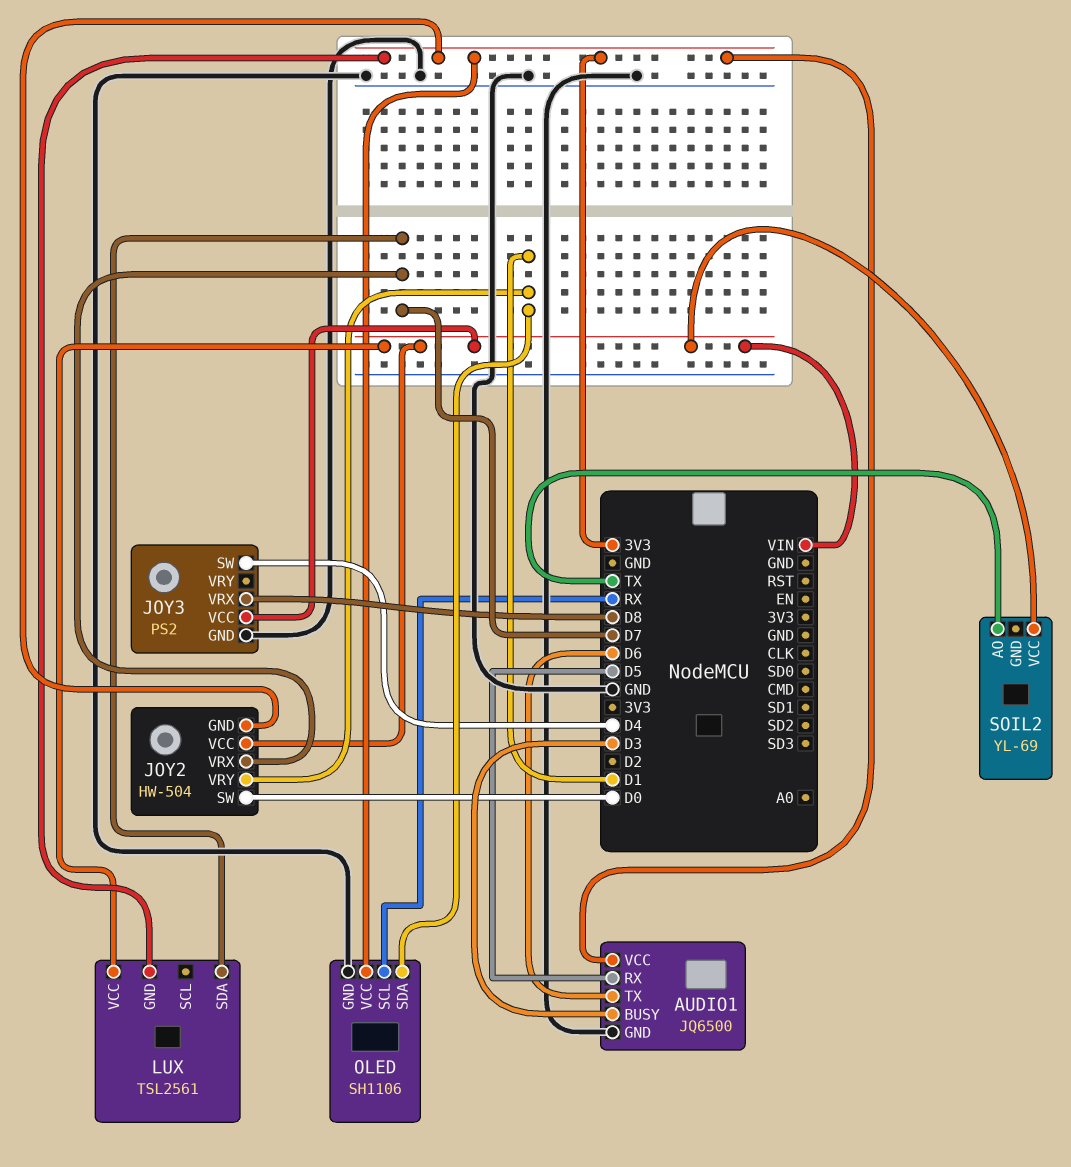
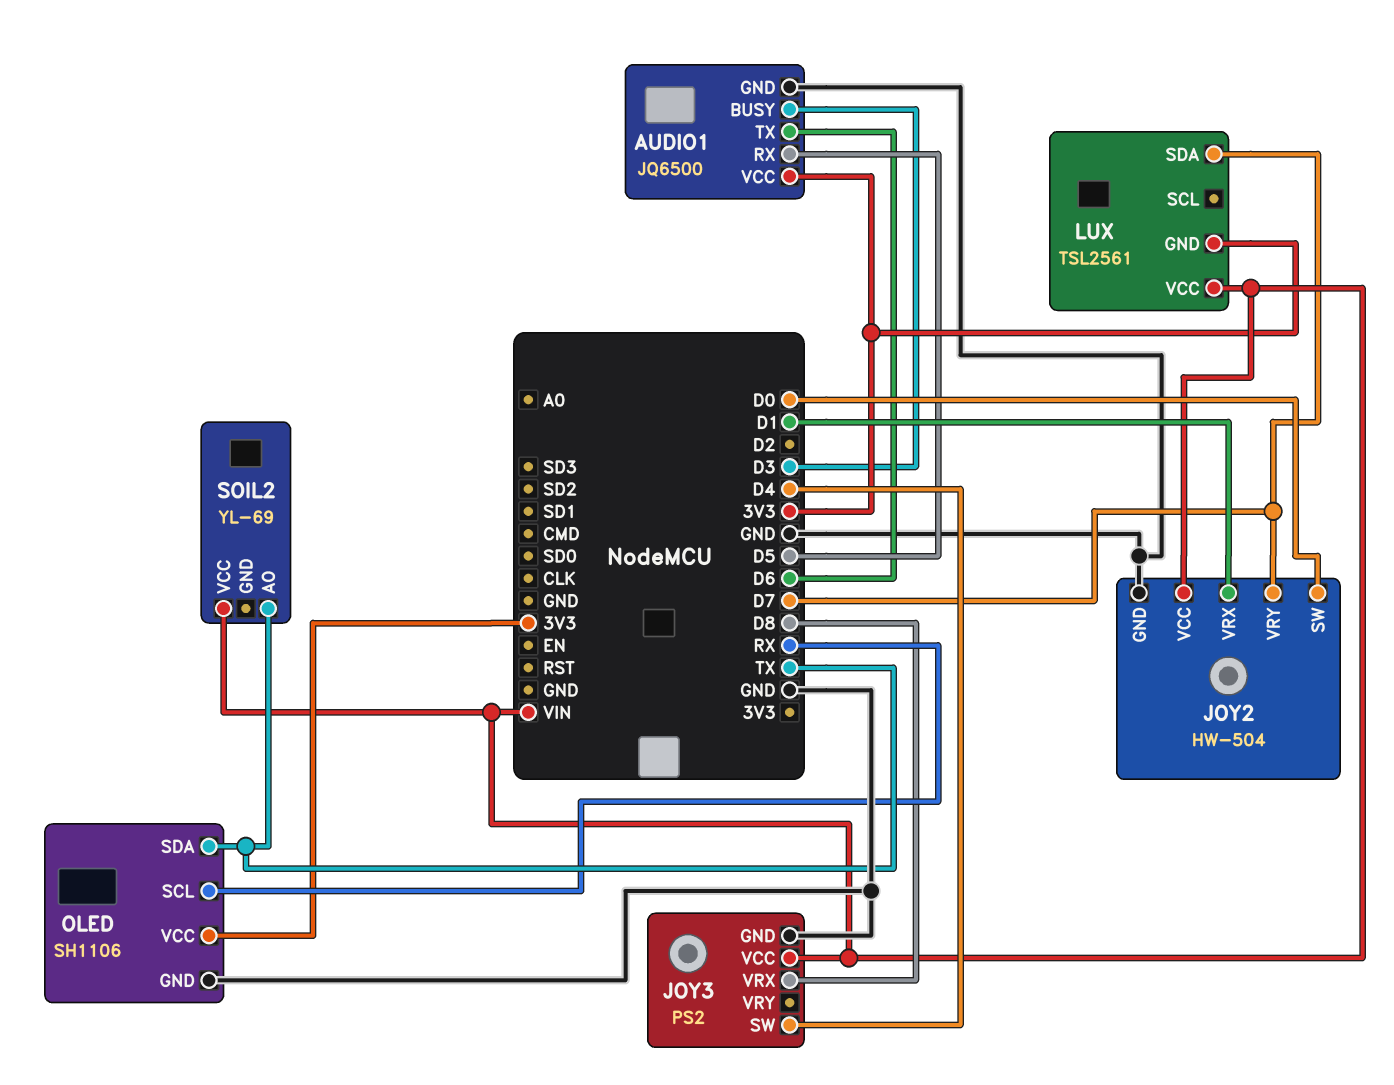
JOY2 pin GND: 3V3 -> GND
JOY2 pin VRX: D7 -> D1
JOY2 pin VRY: D1 -> D7
OLED pin SDA: D1 -> TX

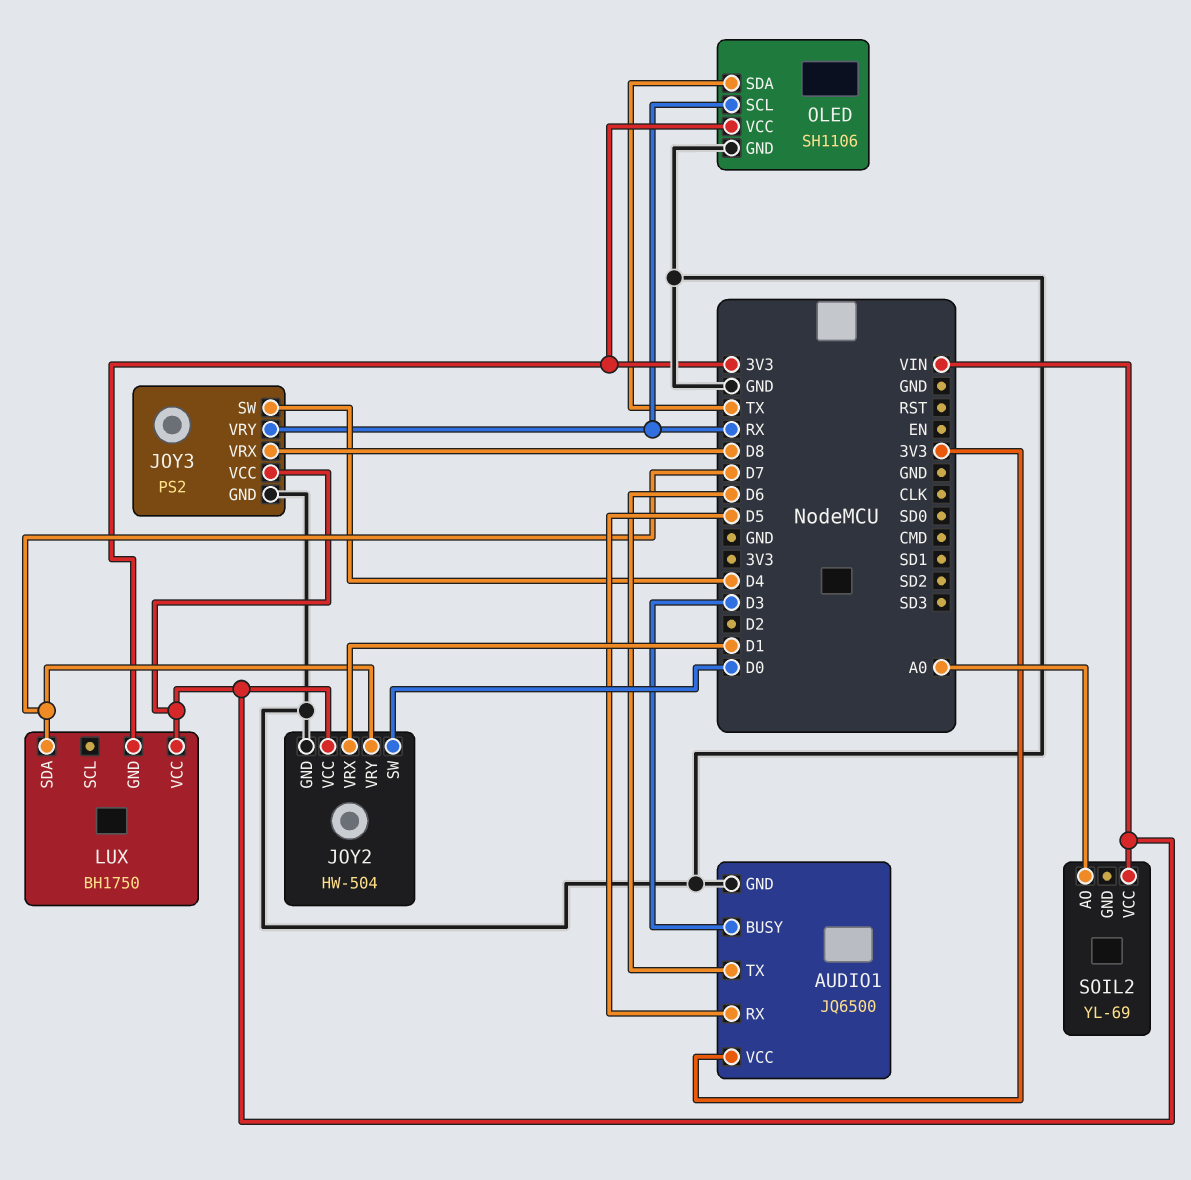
JOY3 pin VRY: none -> RX
LUX: TSL2561 -> BH1750
SOIL2 pin AO: TX -> A0

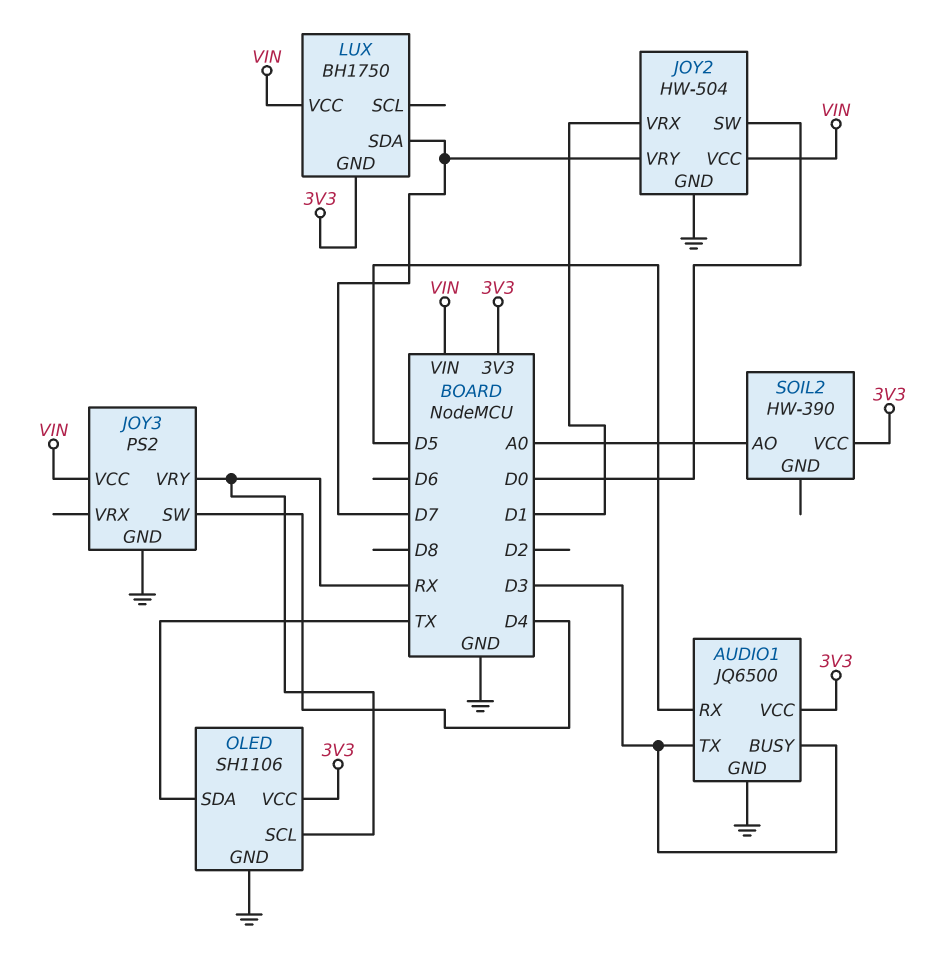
AUDIO1 pin TX: D6 -> D3
JOY3 pin VRX: D8 -> none
SOIL2: YL-69 -> HW-390
SOIL2 pin VCC: VIN -> 3V3

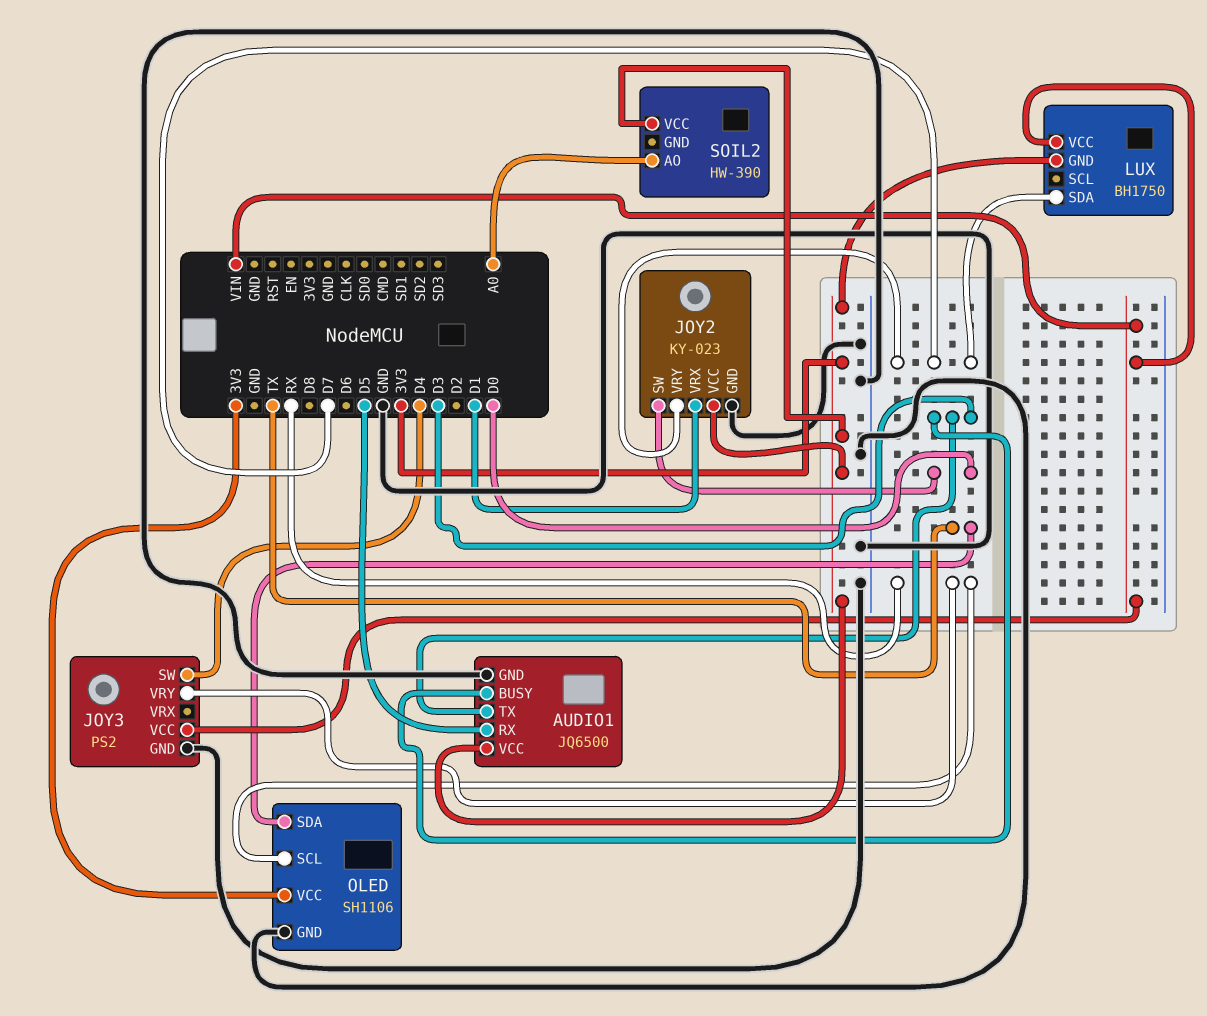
JOY2: HW-504 -> KY-023
JOY2 pin VCC: VIN -> 3V3

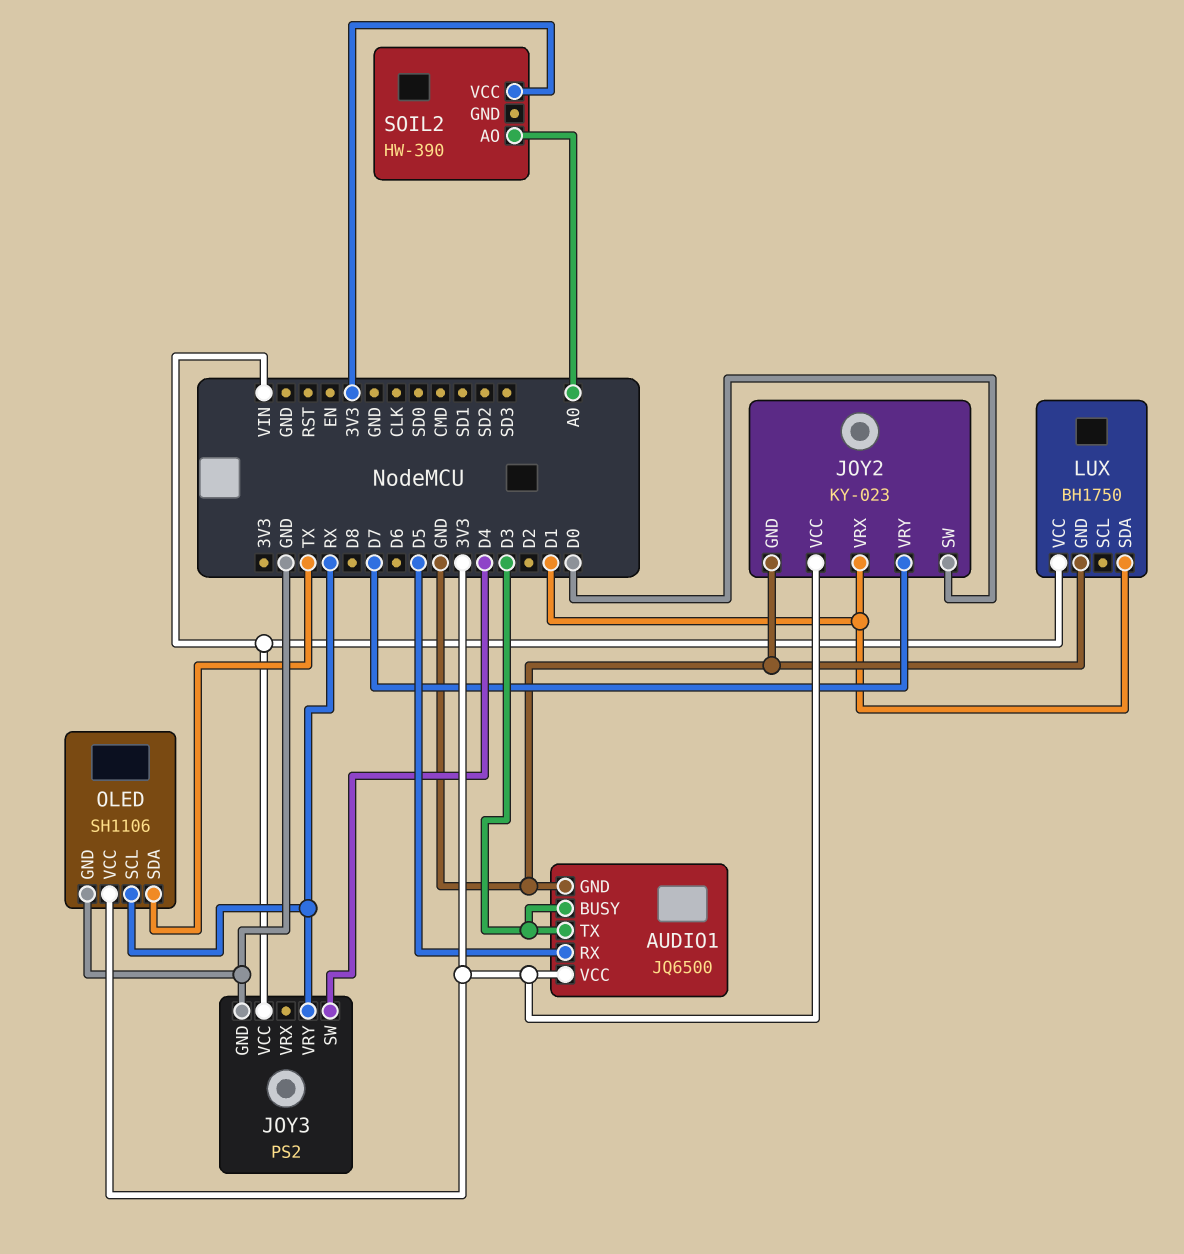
LUX pin GND: 3V3 -> GND
LUX pin SDA: D7 -> D1

